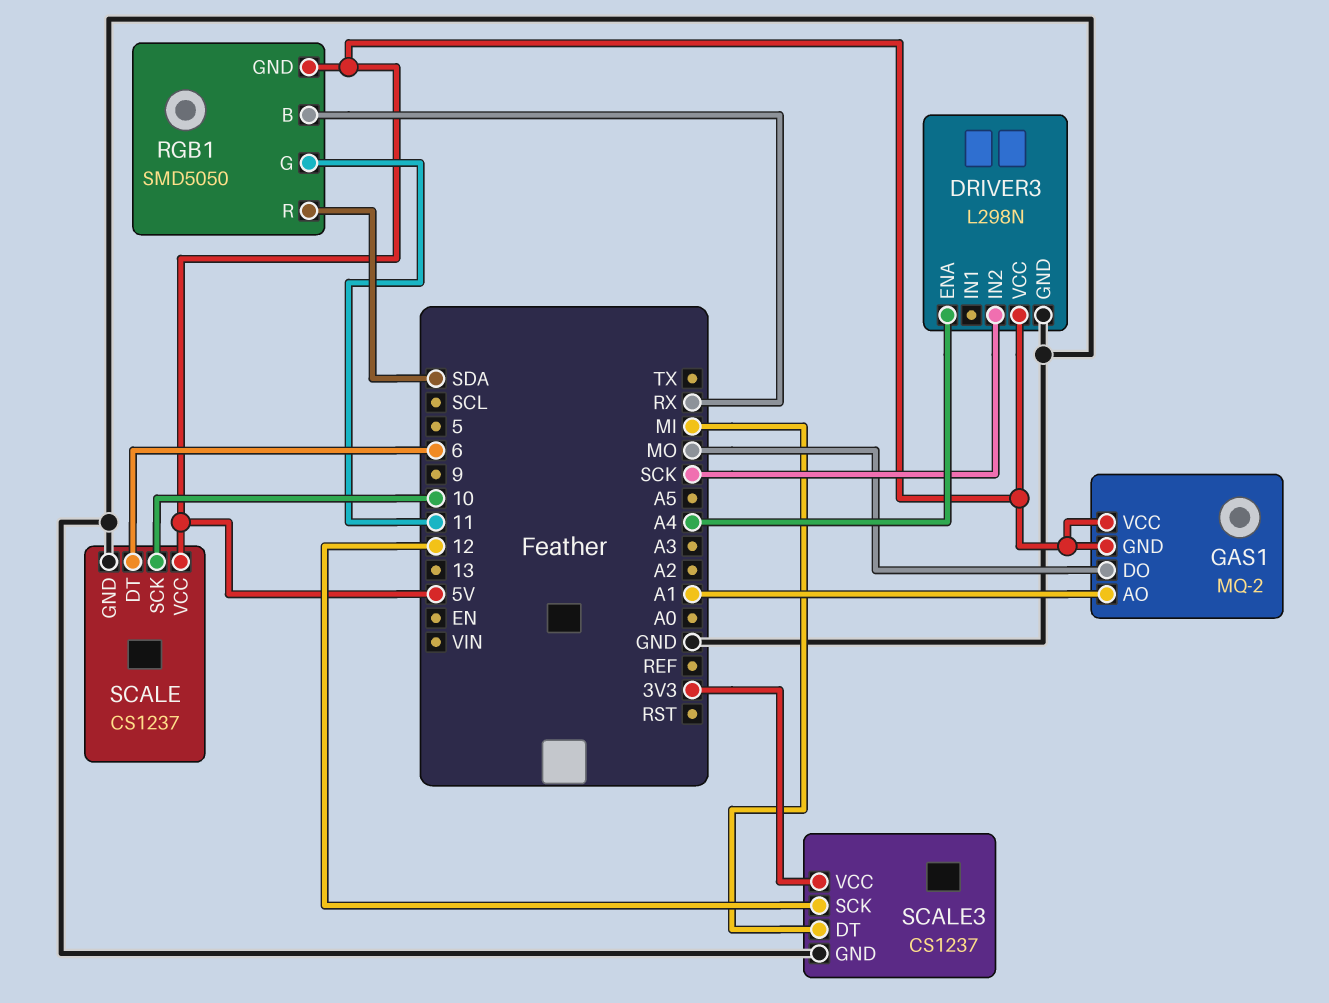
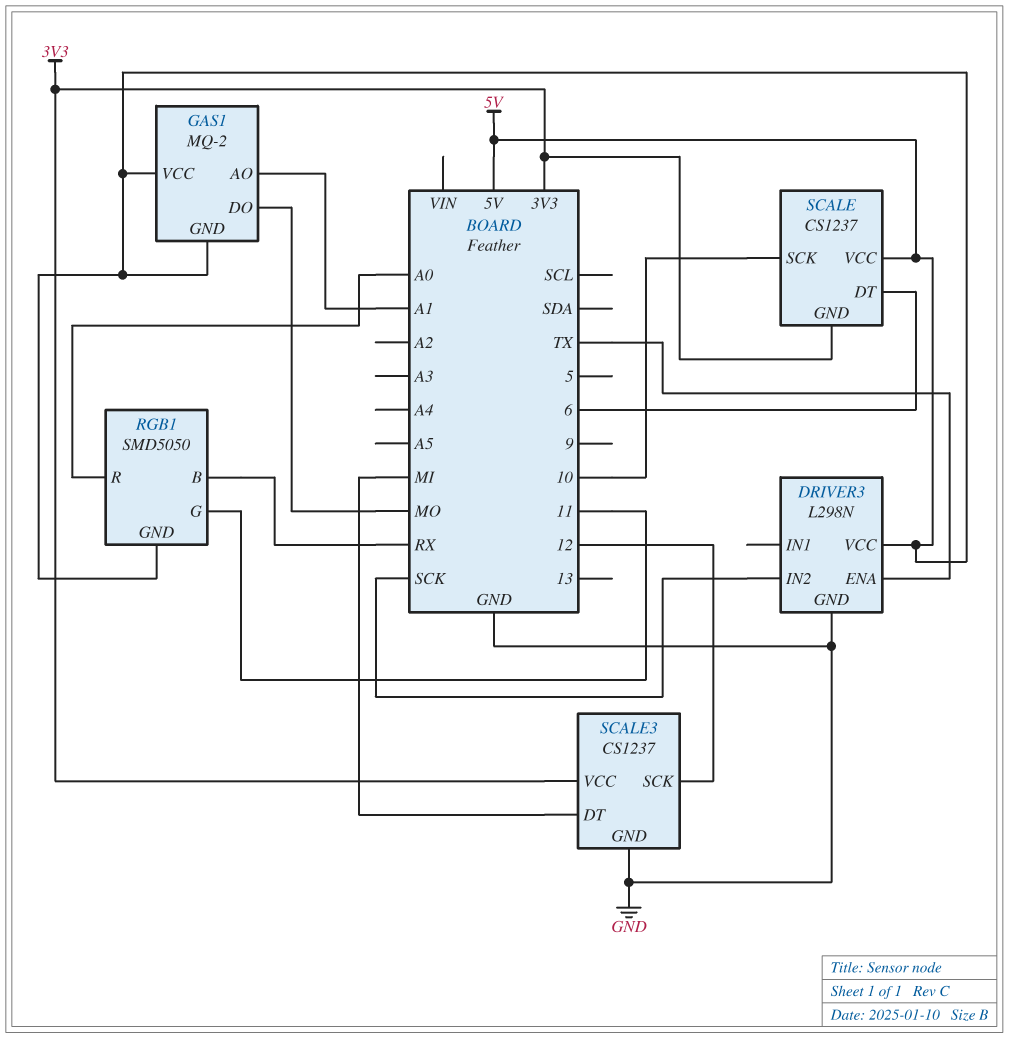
DRIVER3 pin ENA: A4 -> TX
RGB1 pin R: SDA -> A0
SCALE pin GND: GND -> 3V3

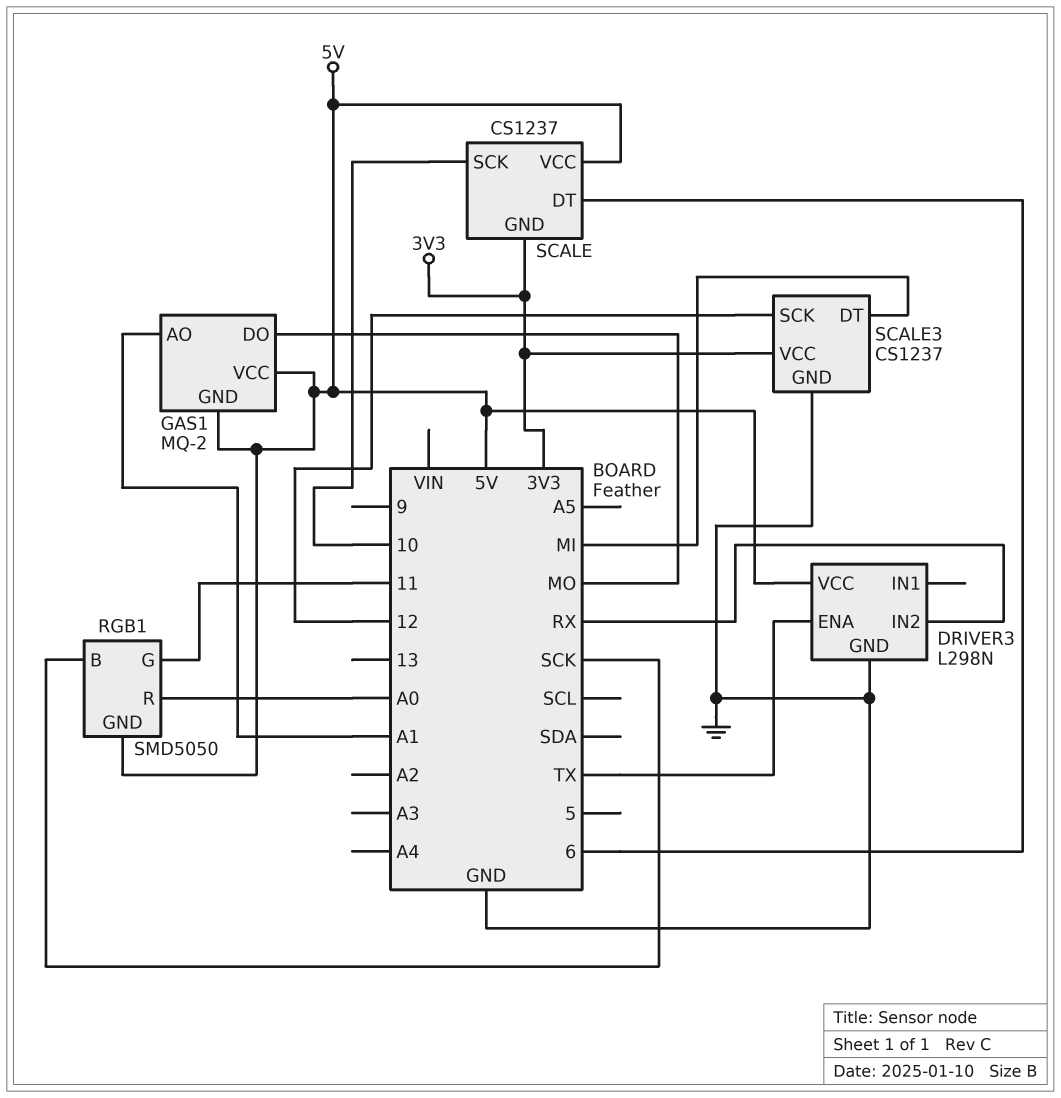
DRIVER3 pin IN2: SCK -> RX
RGB1 pin B: RX -> SCK

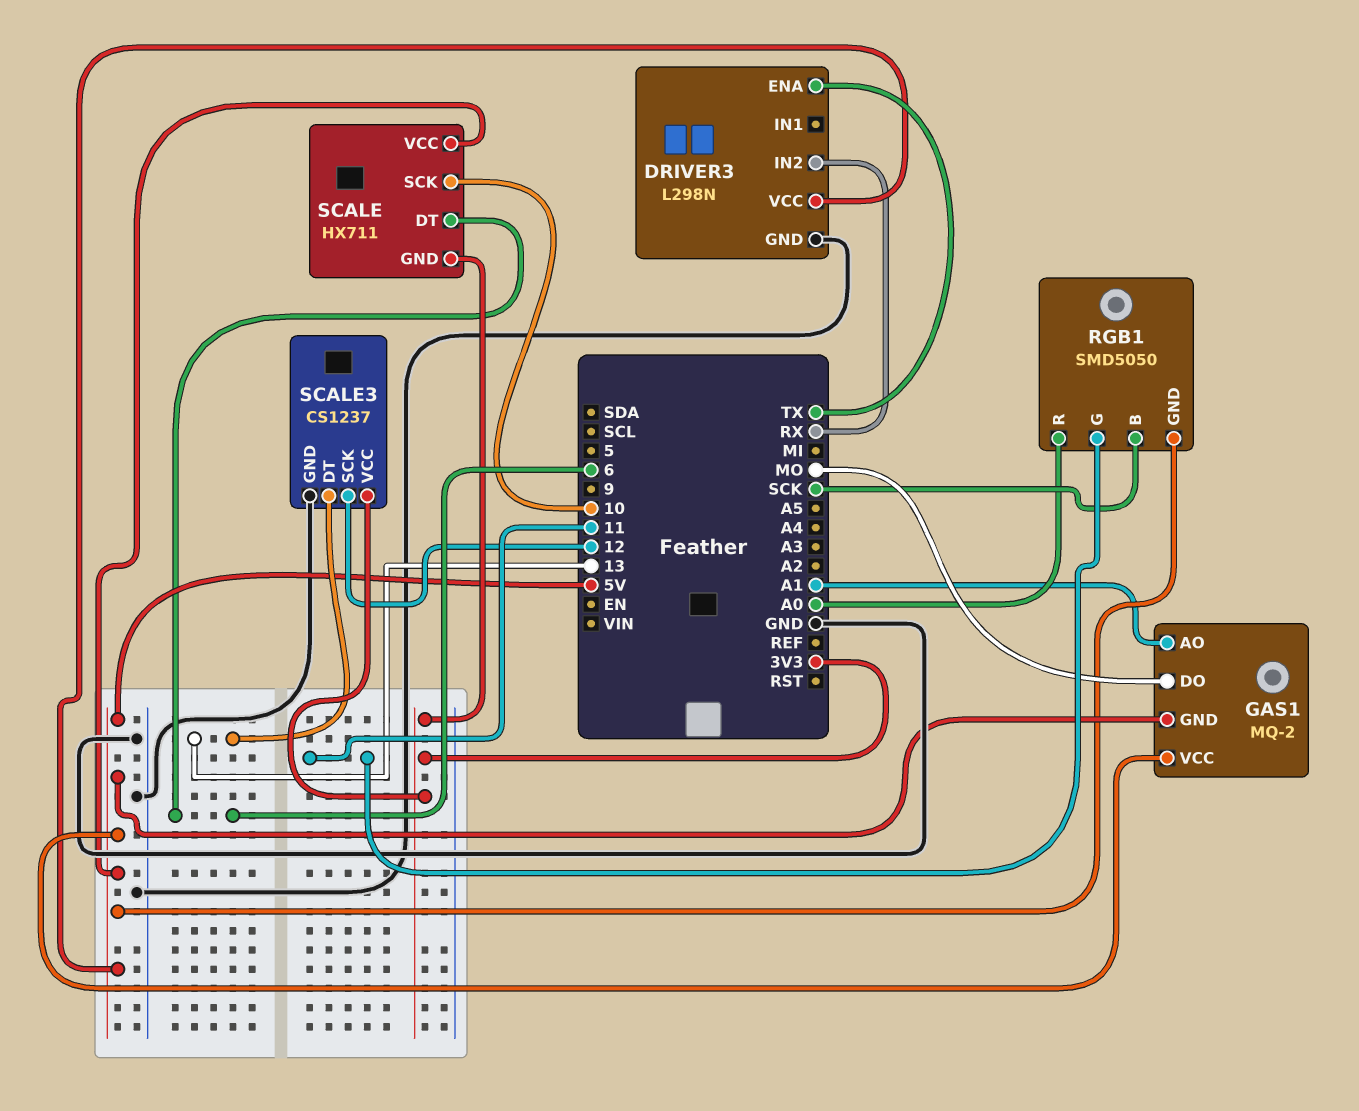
SCALE: CS1237 -> HX711
SCALE3 pin DT: MI -> 13

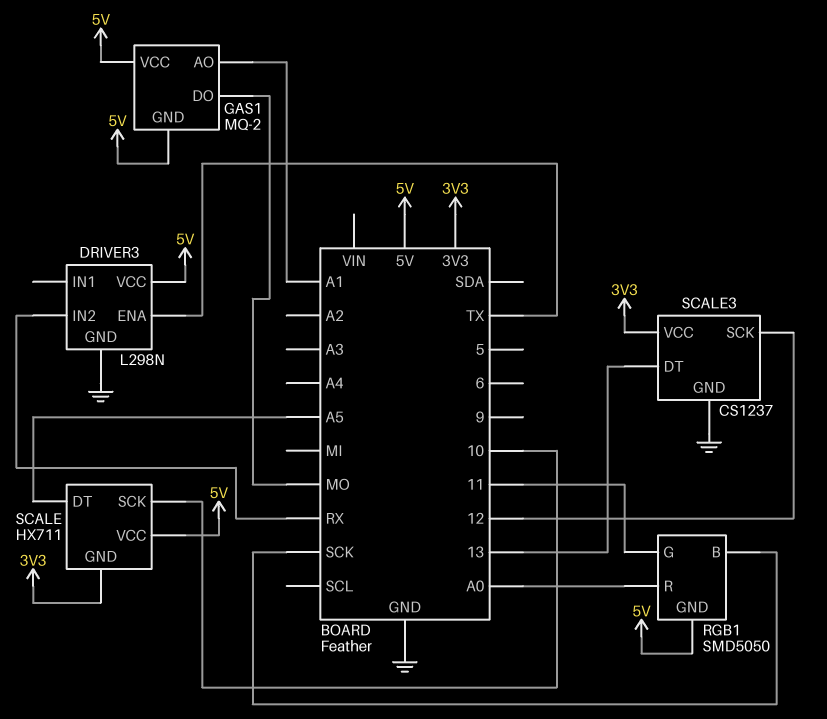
SCALE pin DT: 6 -> A5

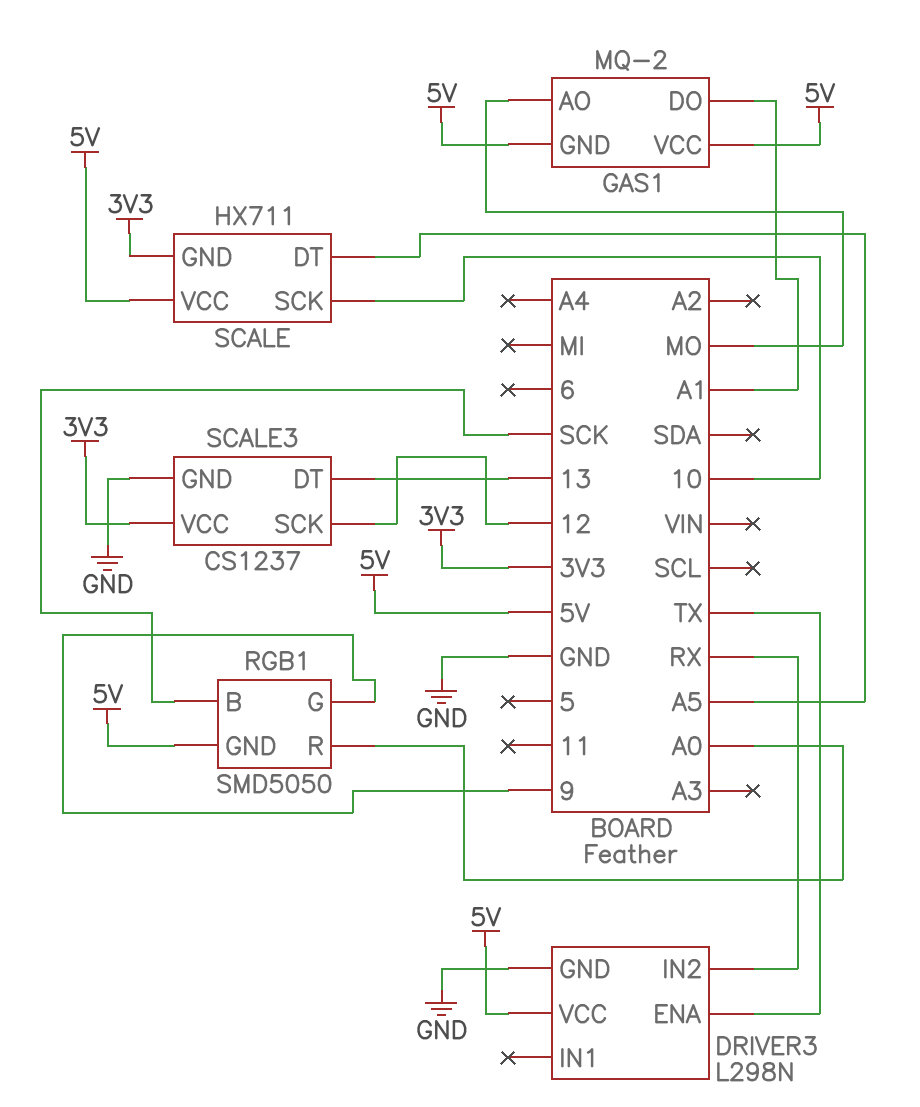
GAS1 pin AO: A1 -> MO
GAS1 pin DO: MO -> A1
RGB1 pin G: 11 -> 9

